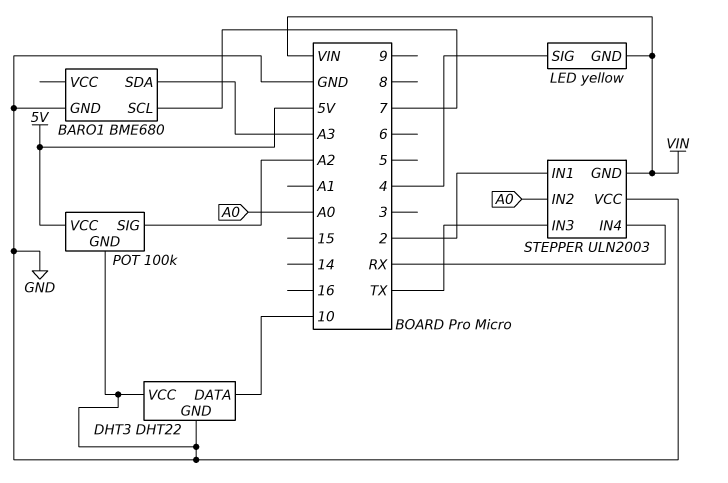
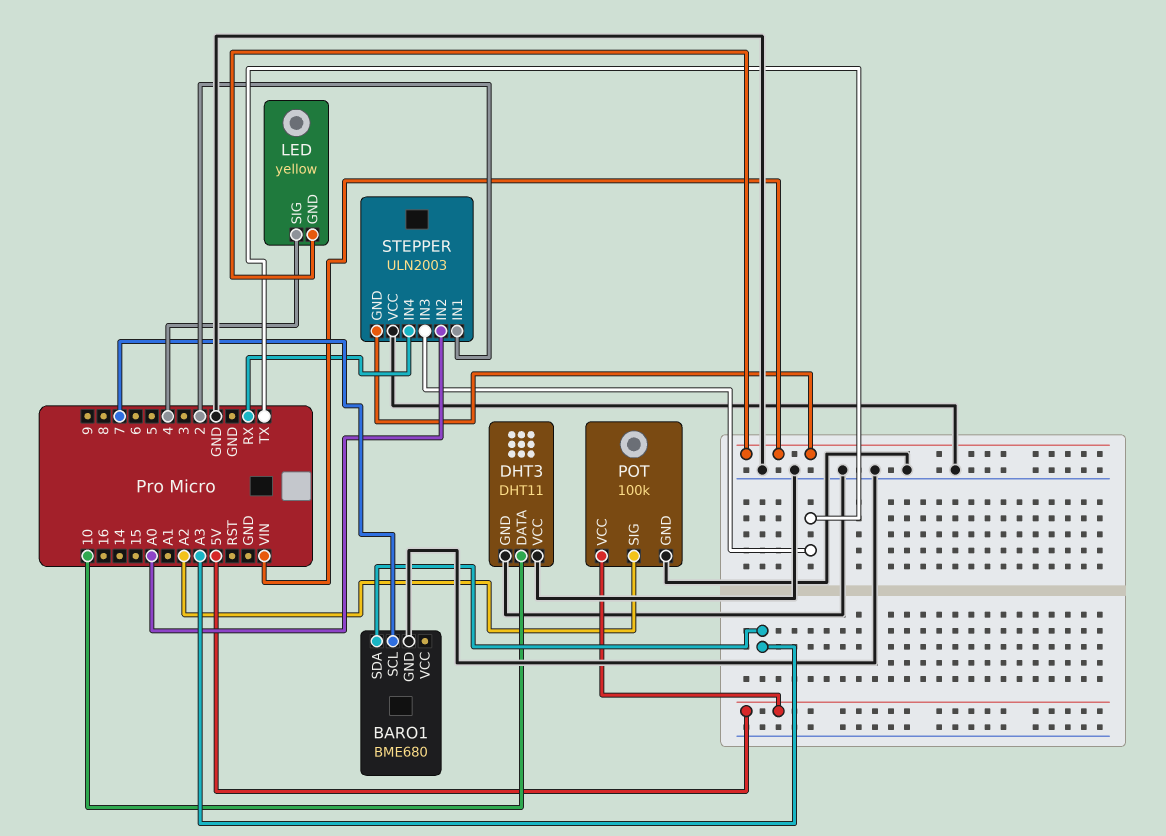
DHT3: DHT22 -> DHT11

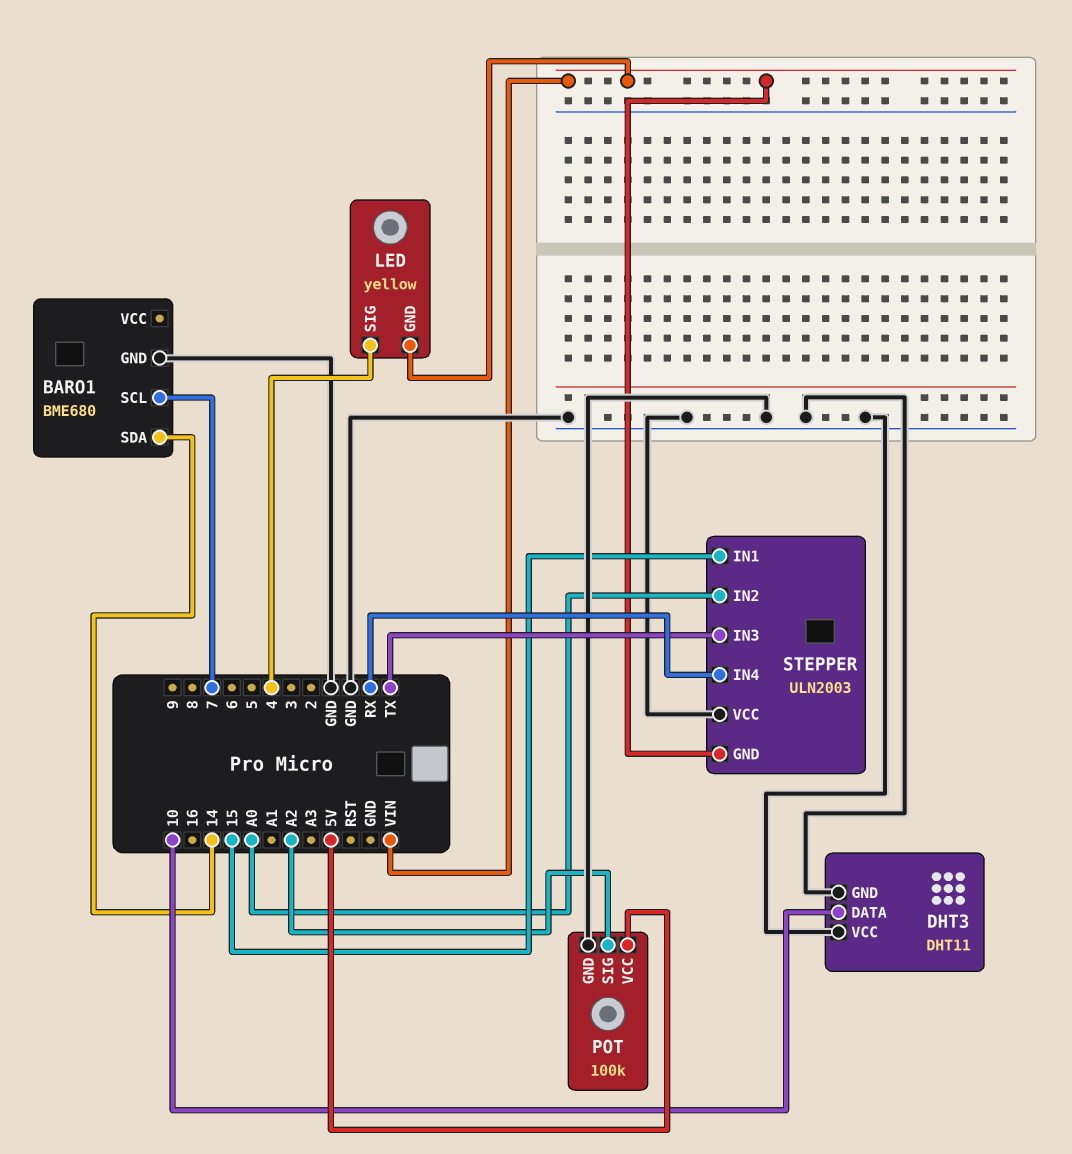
BARO1 pin SDA: A3 -> 14
STEPPER pin IN1: 2 -> 15

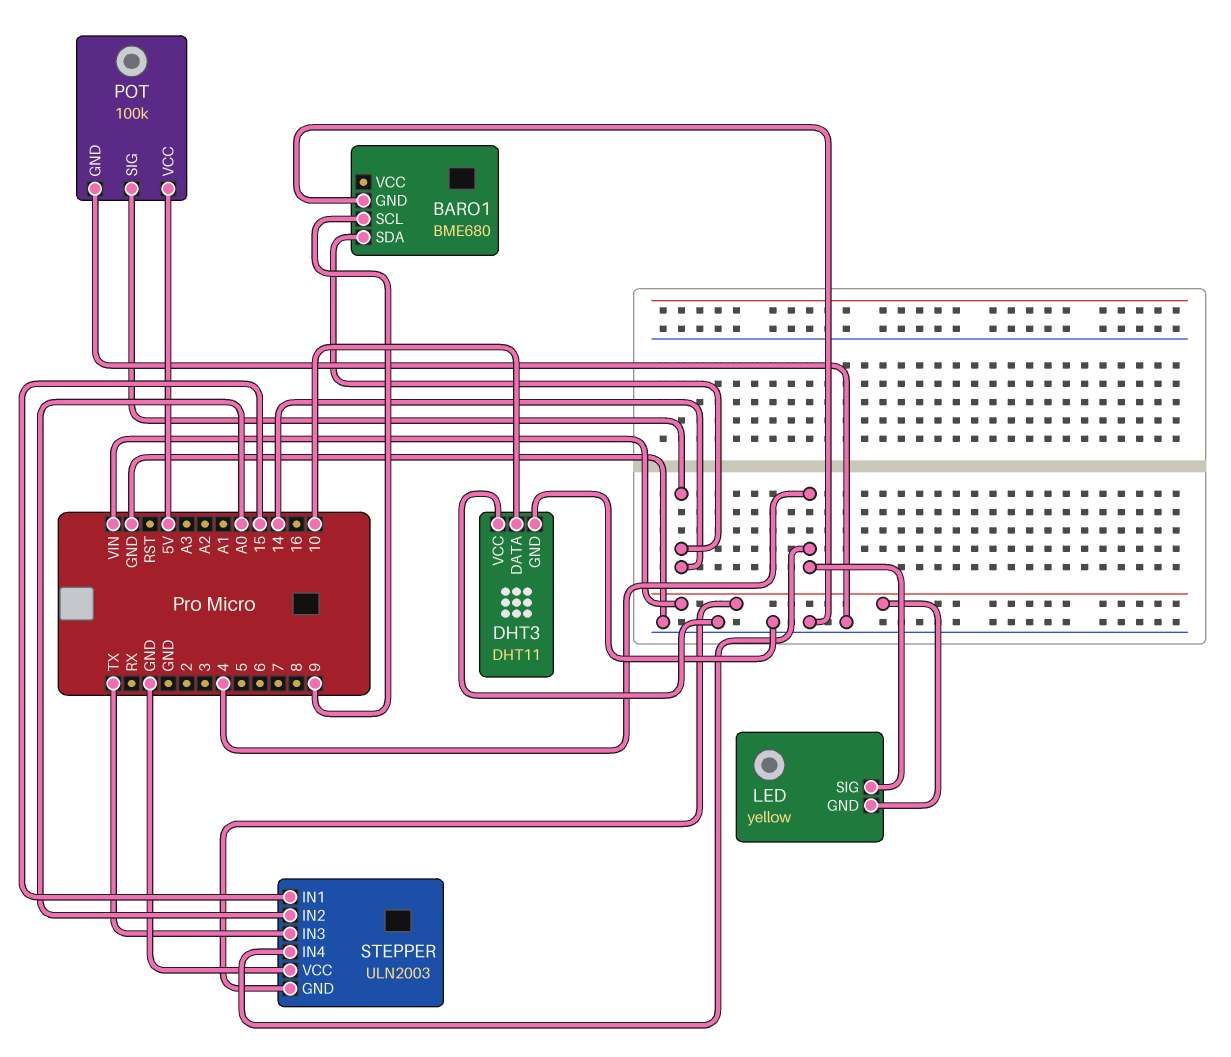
BARO1 pin SCL: 7 -> 9
POT pin SIG: A2 -> 14
STEPPER pin IN4: RX -> 4

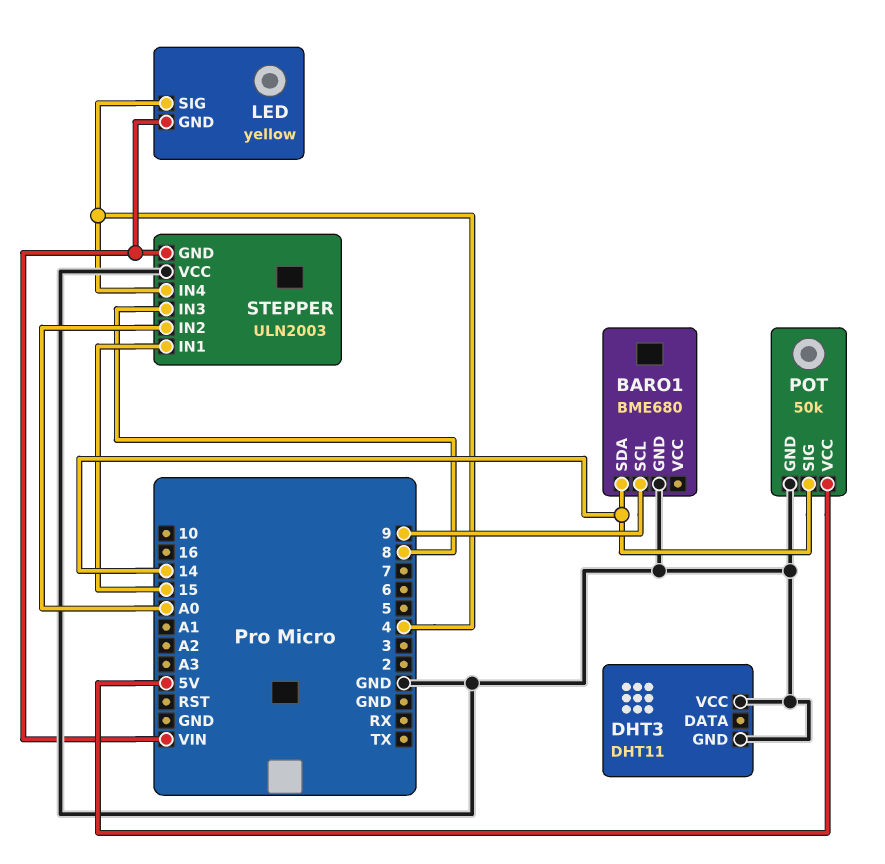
DHT3 pin DATA: 10 -> none
POT: 100k -> 50k
STEPPER pin IN3: TX -> 8

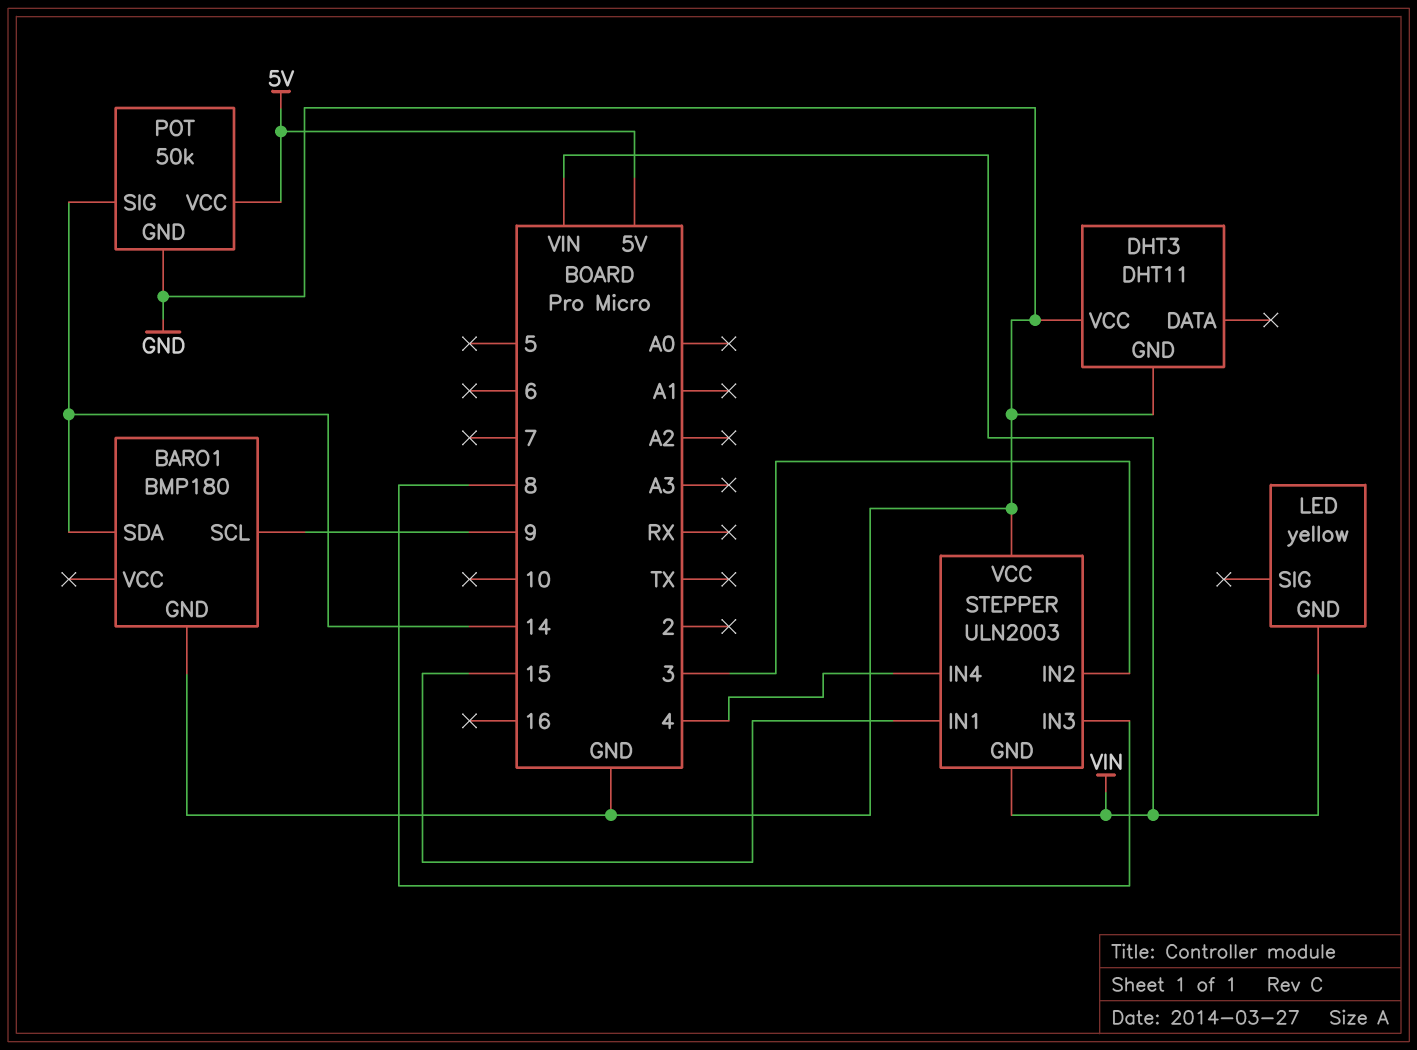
BARO1: BME680 -> BMP180
LED pin SIG: 4 -> none
STEPPER pin IN2: A0 -> 3

